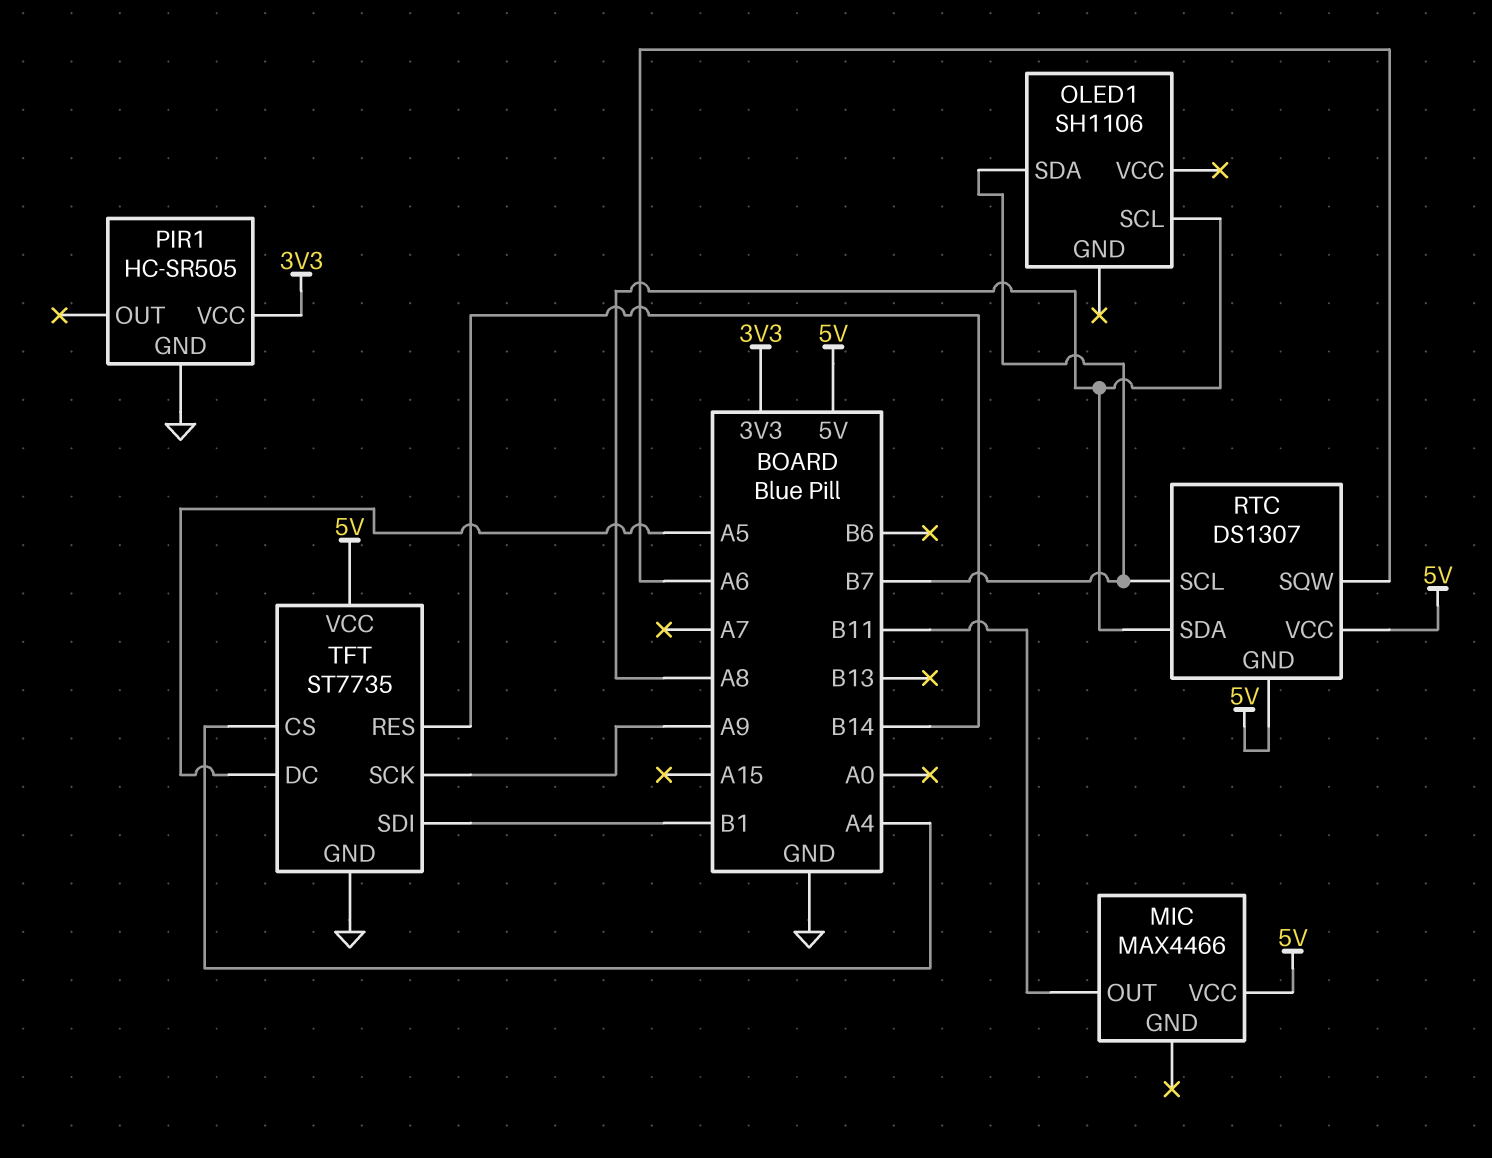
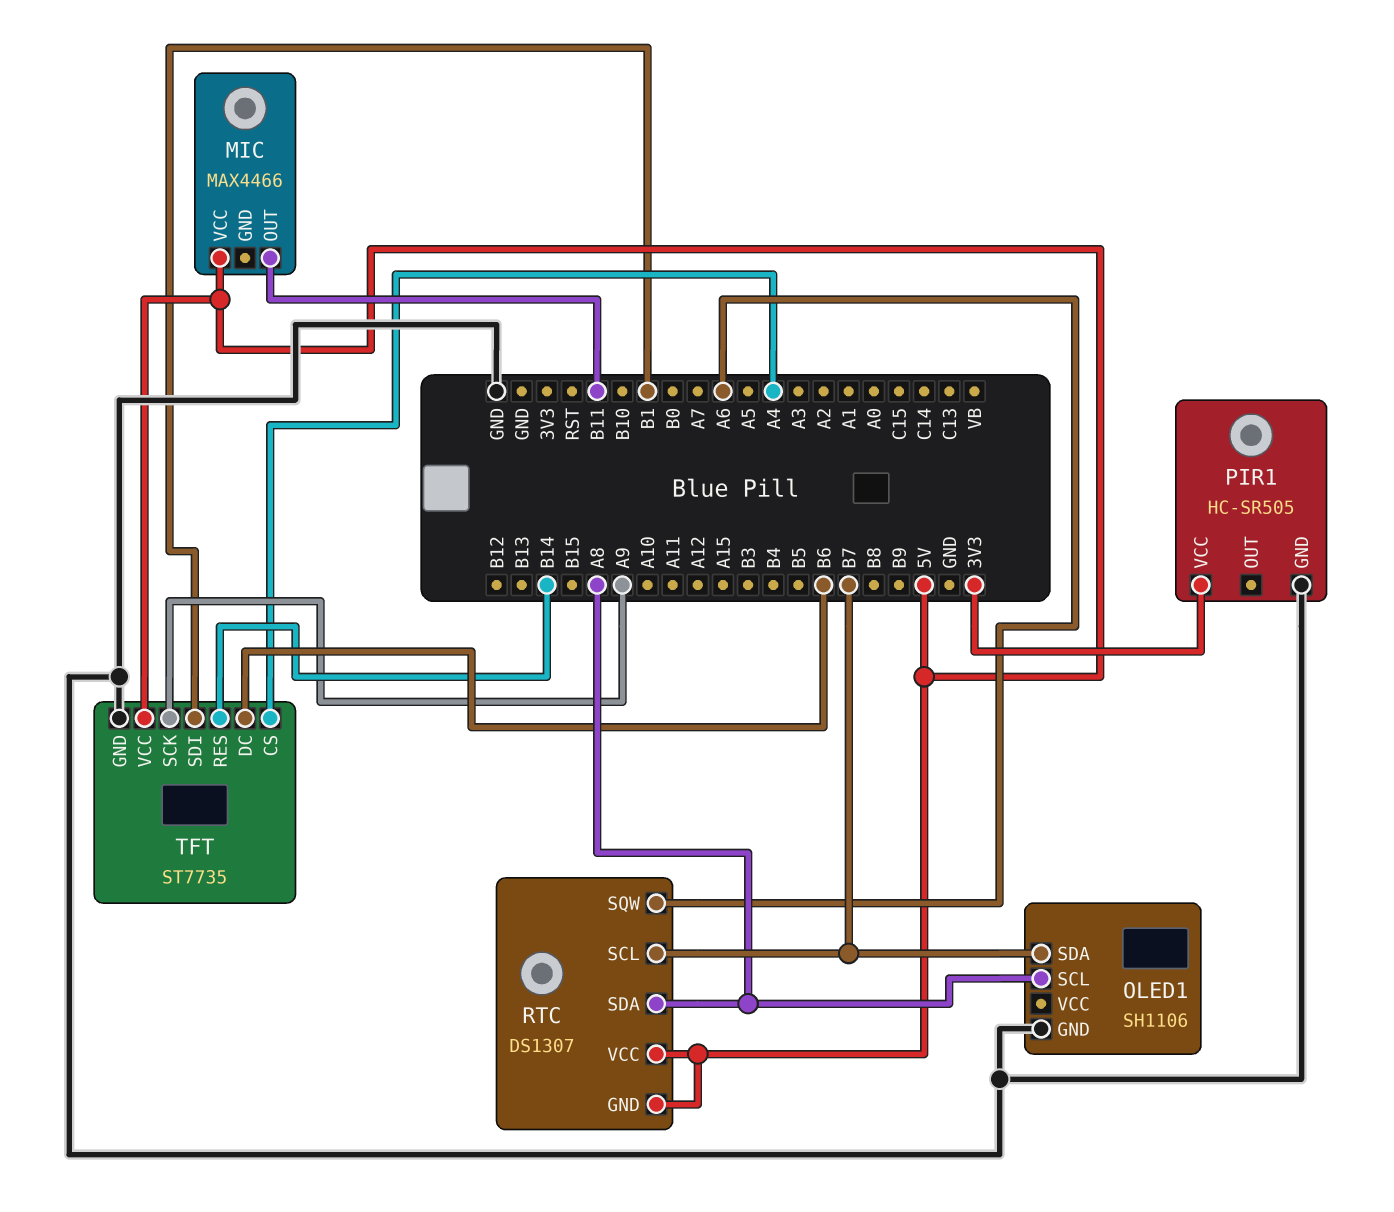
OLED1 pin GND: none -> GND
TFT pin DC: A5 -> B6

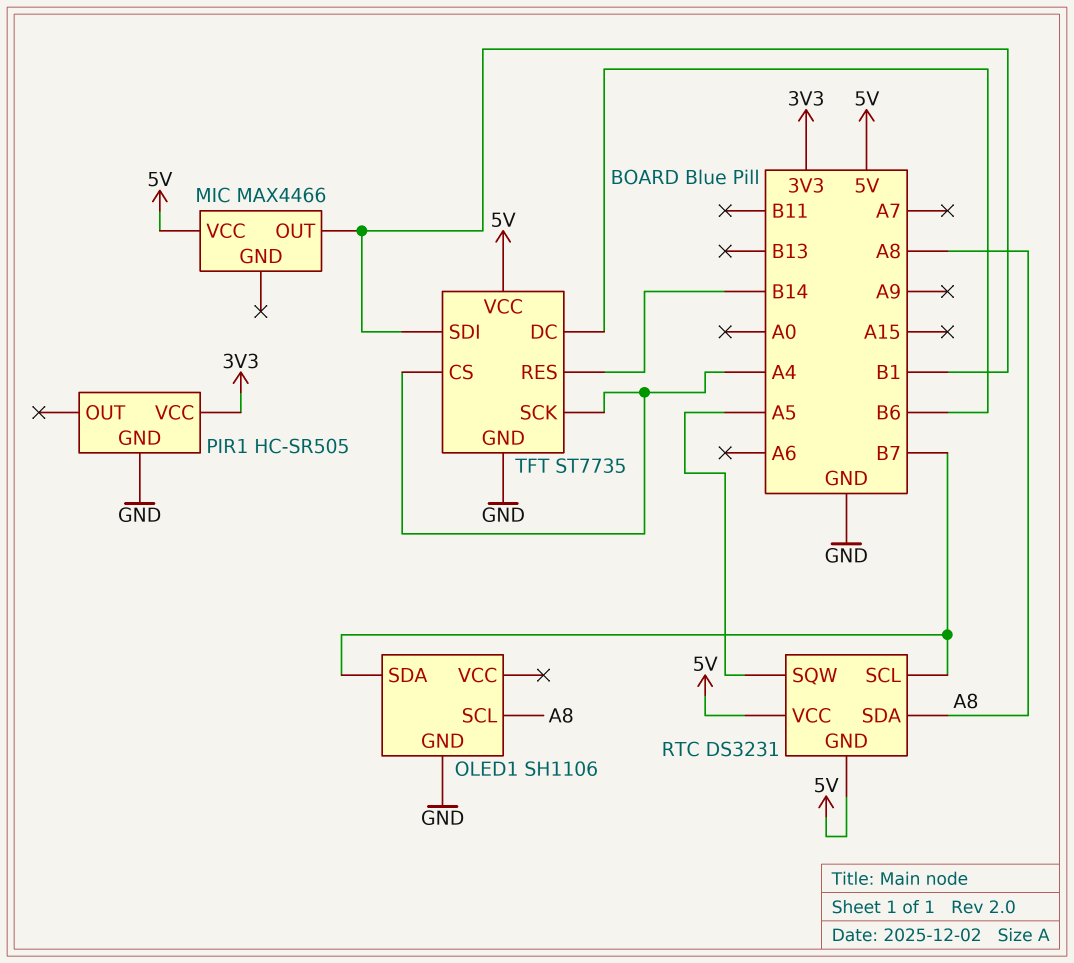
MIC pin OUT: B11 -> B1
RTC: DS1307 -> DS3231
RTC pin SQW: A6 -> A5
TFT pin SCK: A9 -> A4

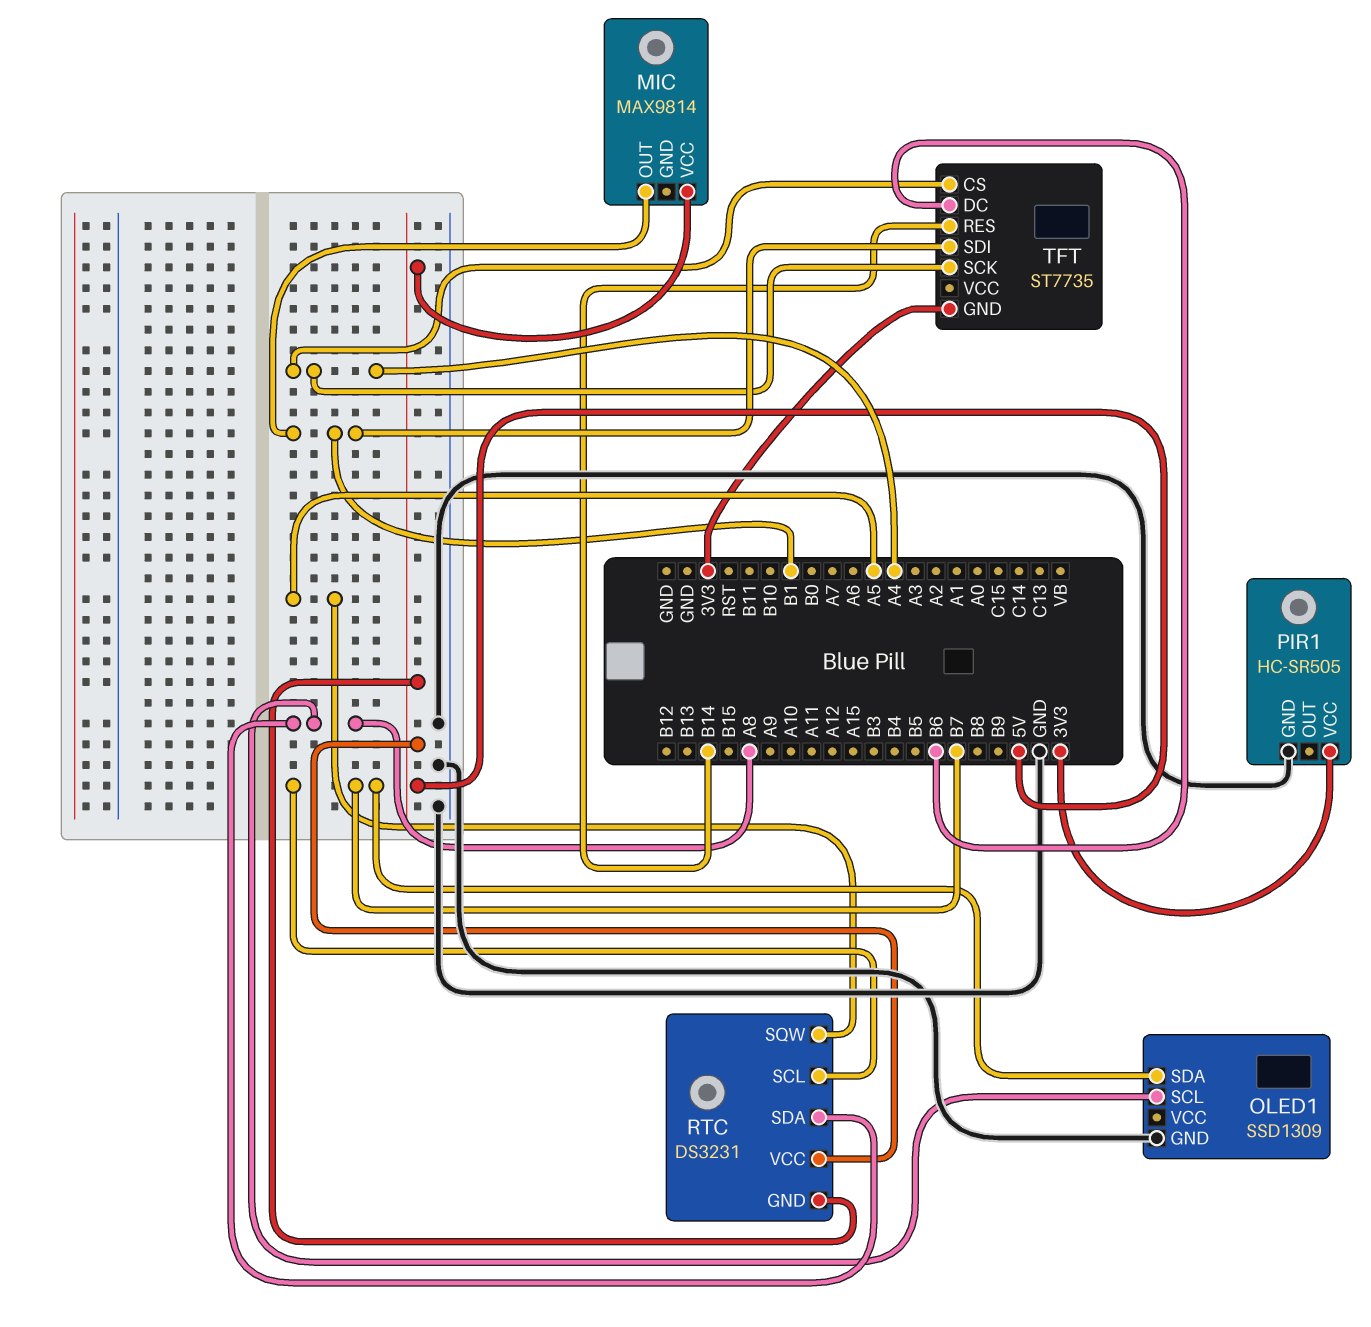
MIC: MAX4466 -> MAX9814
OLED1: SH1106 -> SSD1309
TFT pin GND: GND -> 3V3
TFT pin VCC: 5V -> none

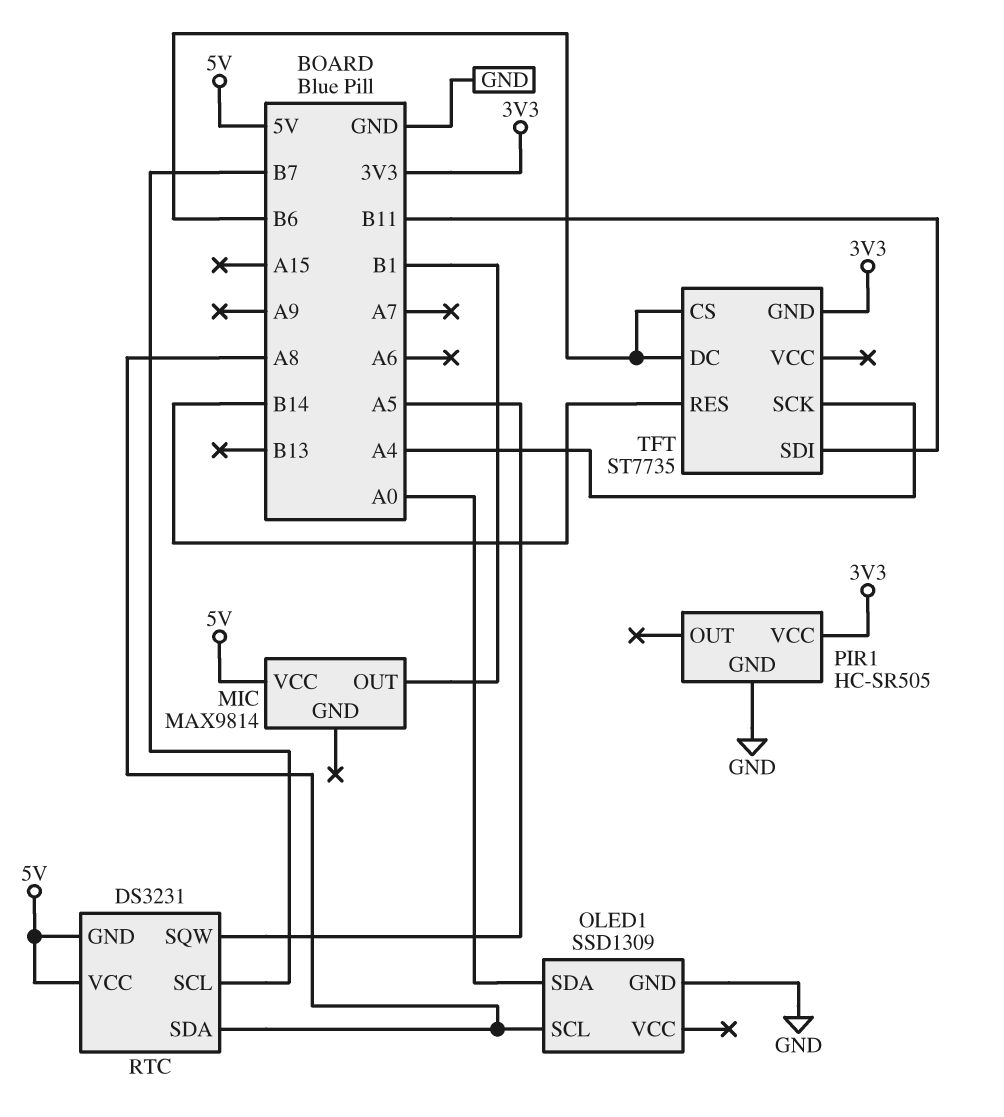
OLED1 pin SDA: B7 -> A0
TFT pin CS: A4 -> B6
TFT pin SDI: B1 -> B11

